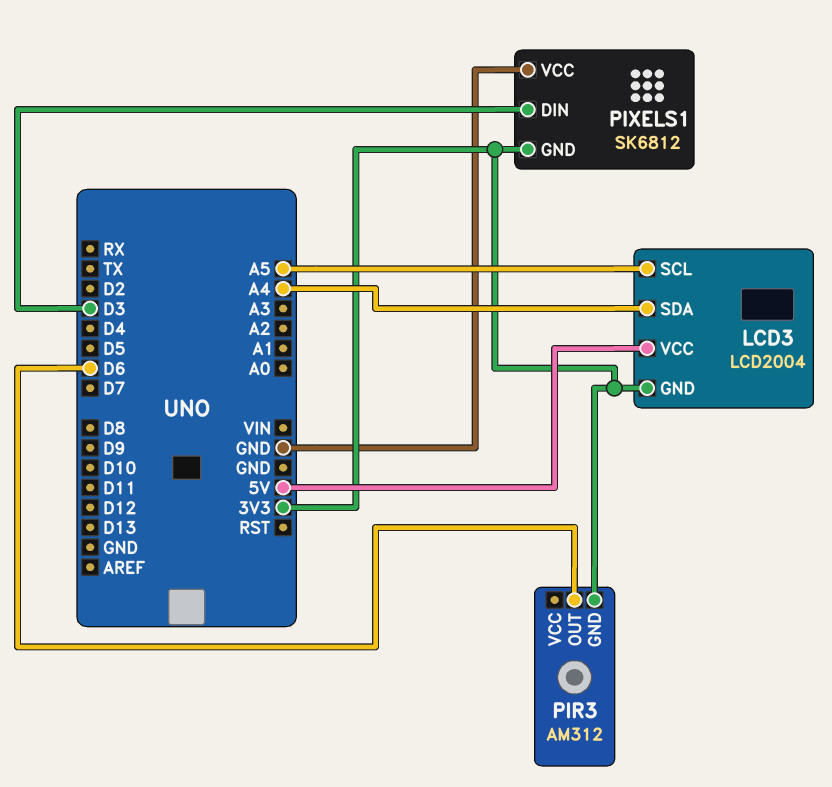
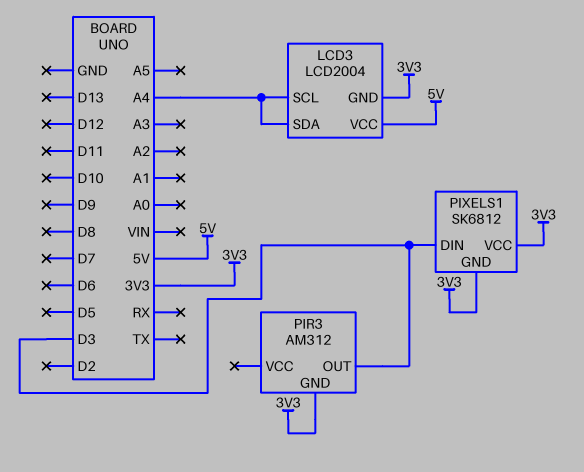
LCD3 pin SCL: A5 -> A4
PIR3 pin OUT: D6 -> D3
PIXELS1 pin VCC: GND -> 3V3

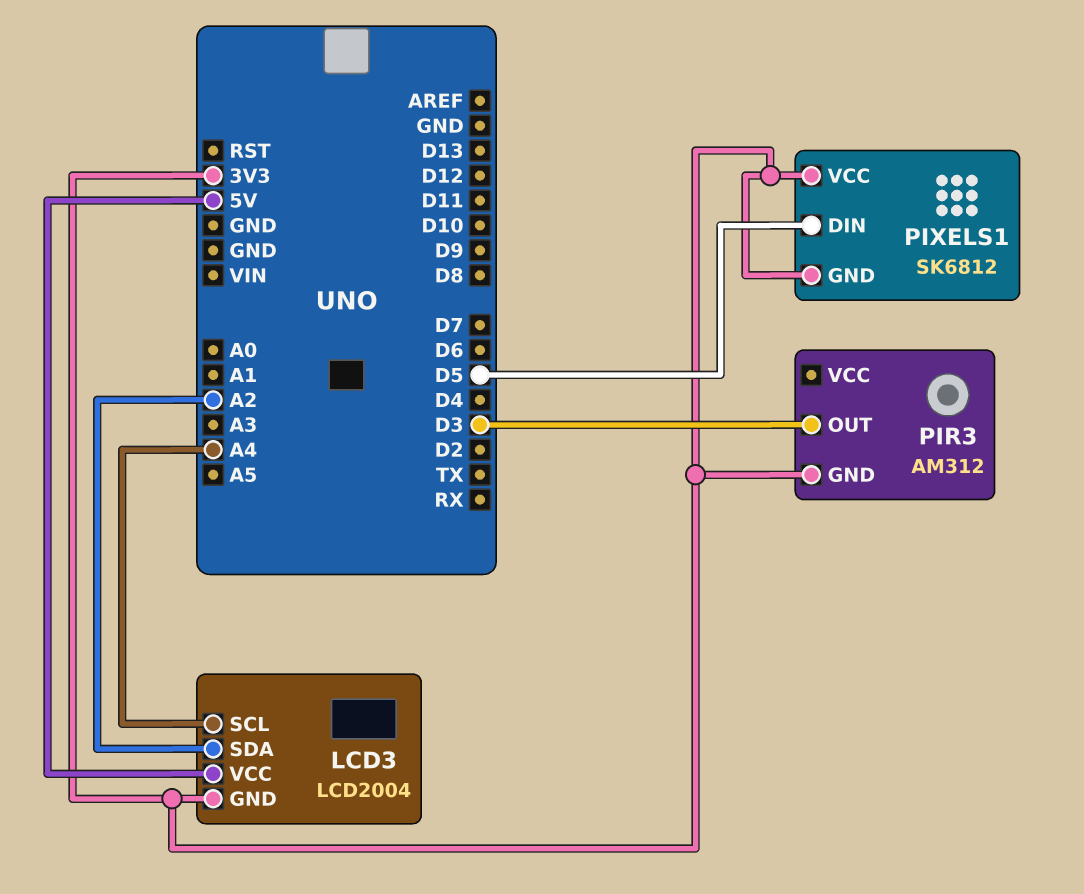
LCD3 pin SDA: A4 -> A2
PIXELS1 pin DIN: D3 -> D5

